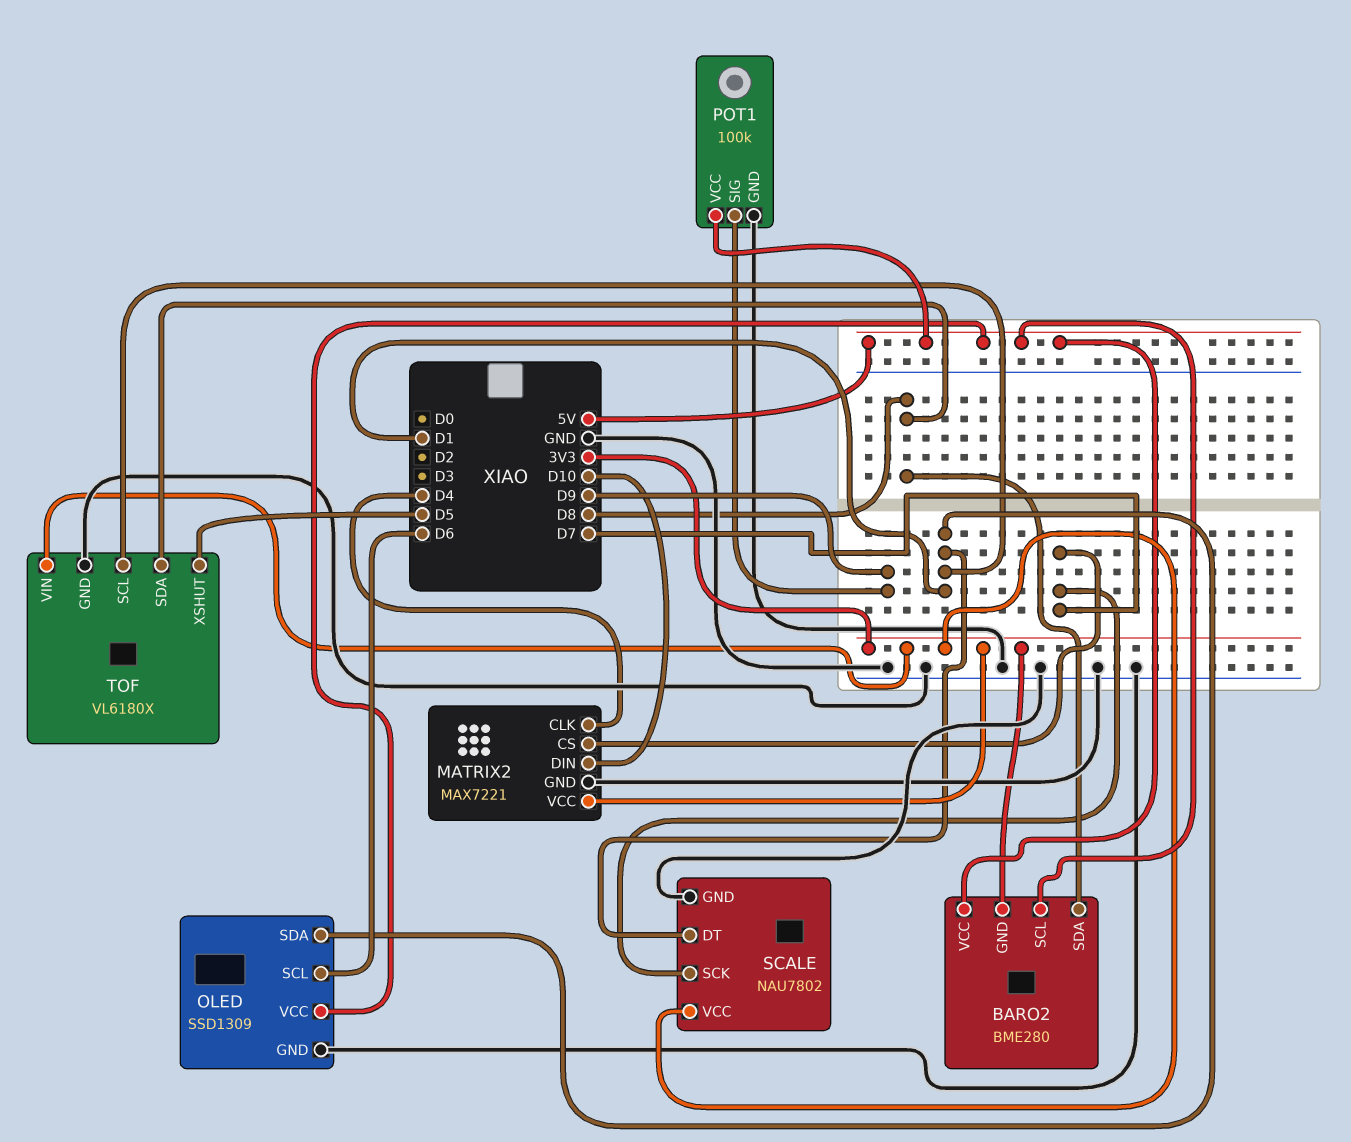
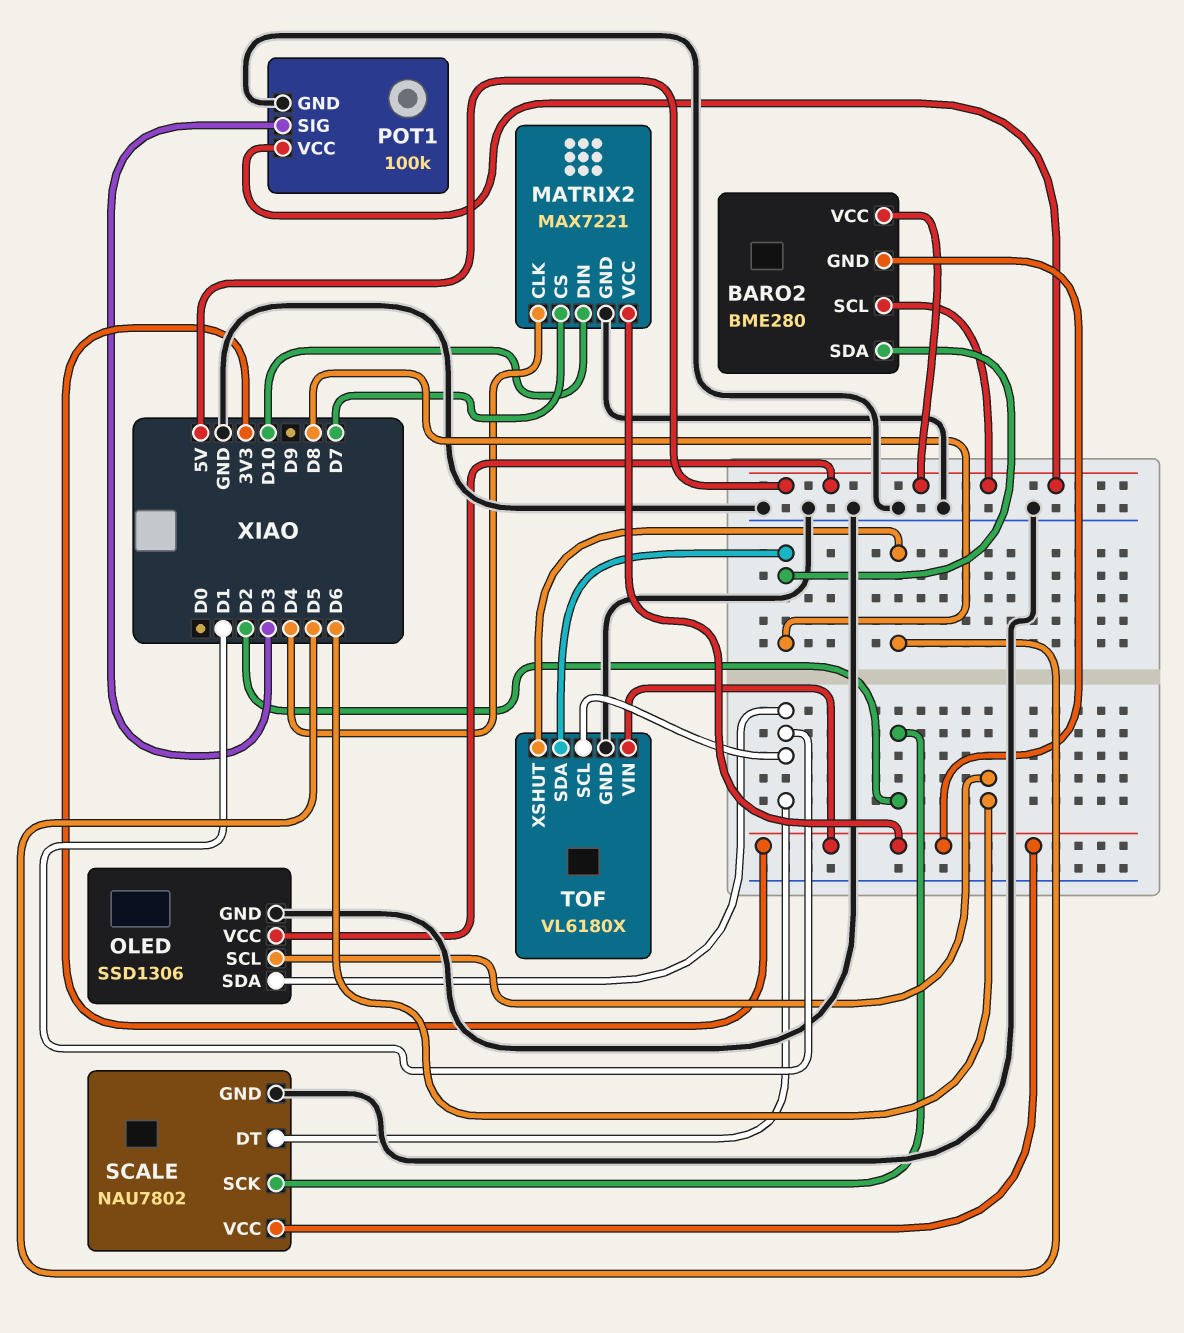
OLED: SSD1309 -> SSD1306
POT1 pin SIG: D9 -> D3
SCALE pin SCK: D7 -> D2

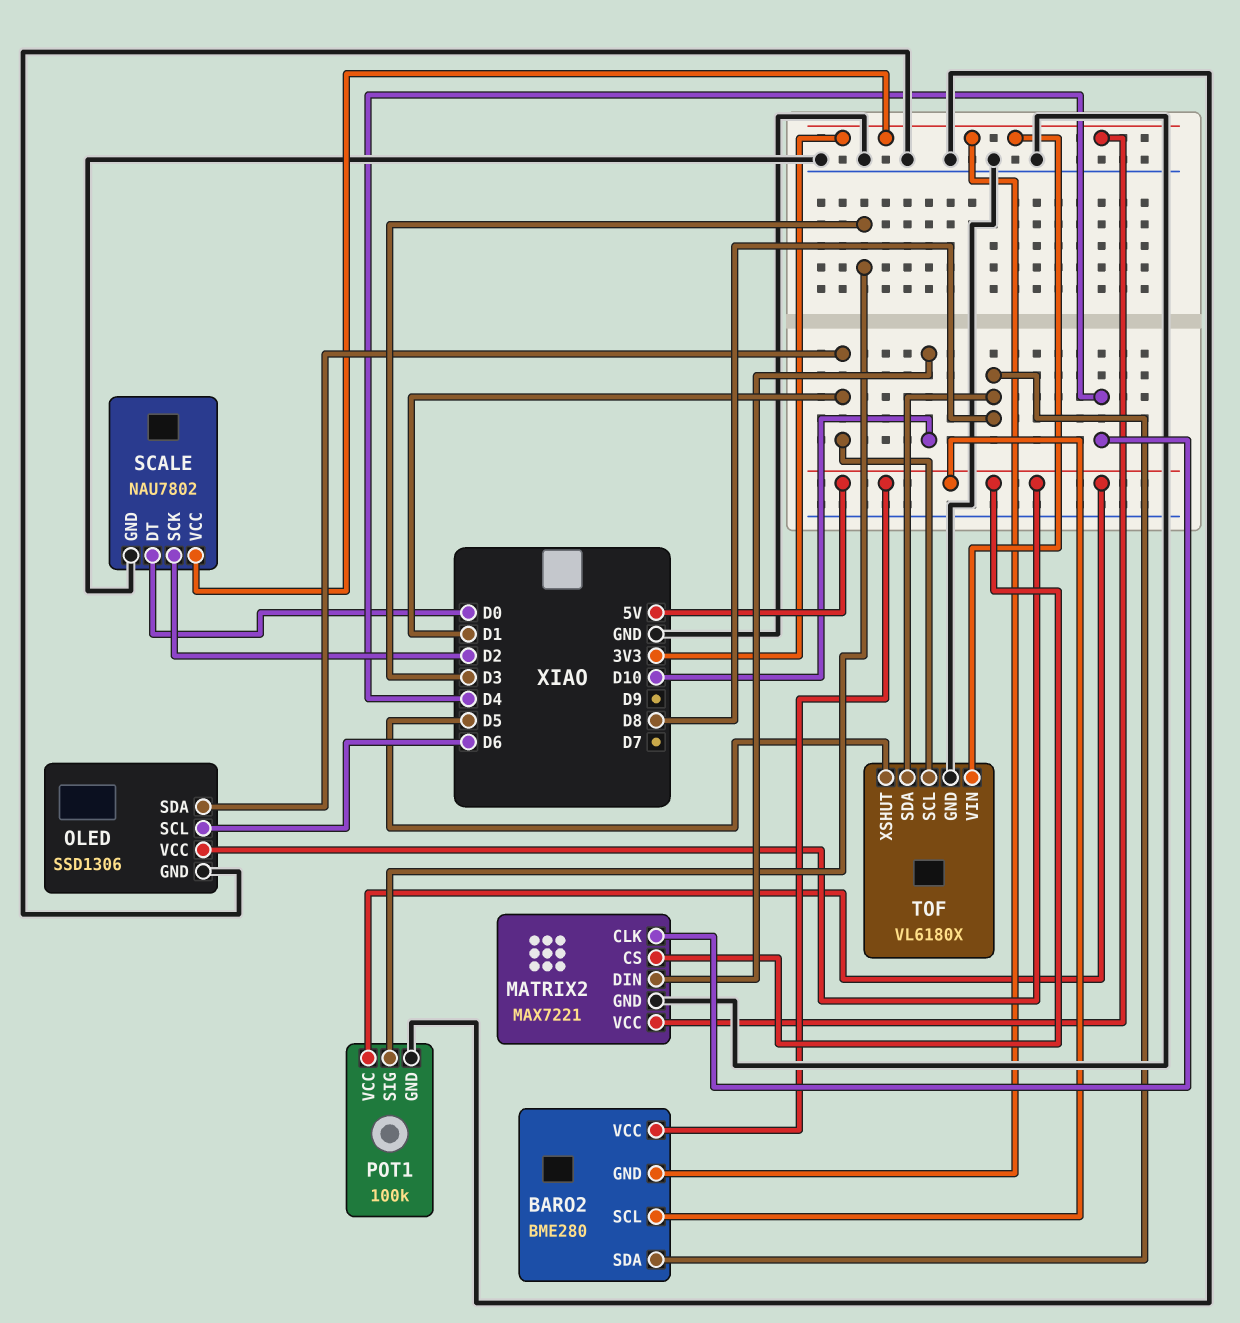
MATRIX2 pin CS: D7 -> 5V
SCALE pin DT: D1 -> D0

